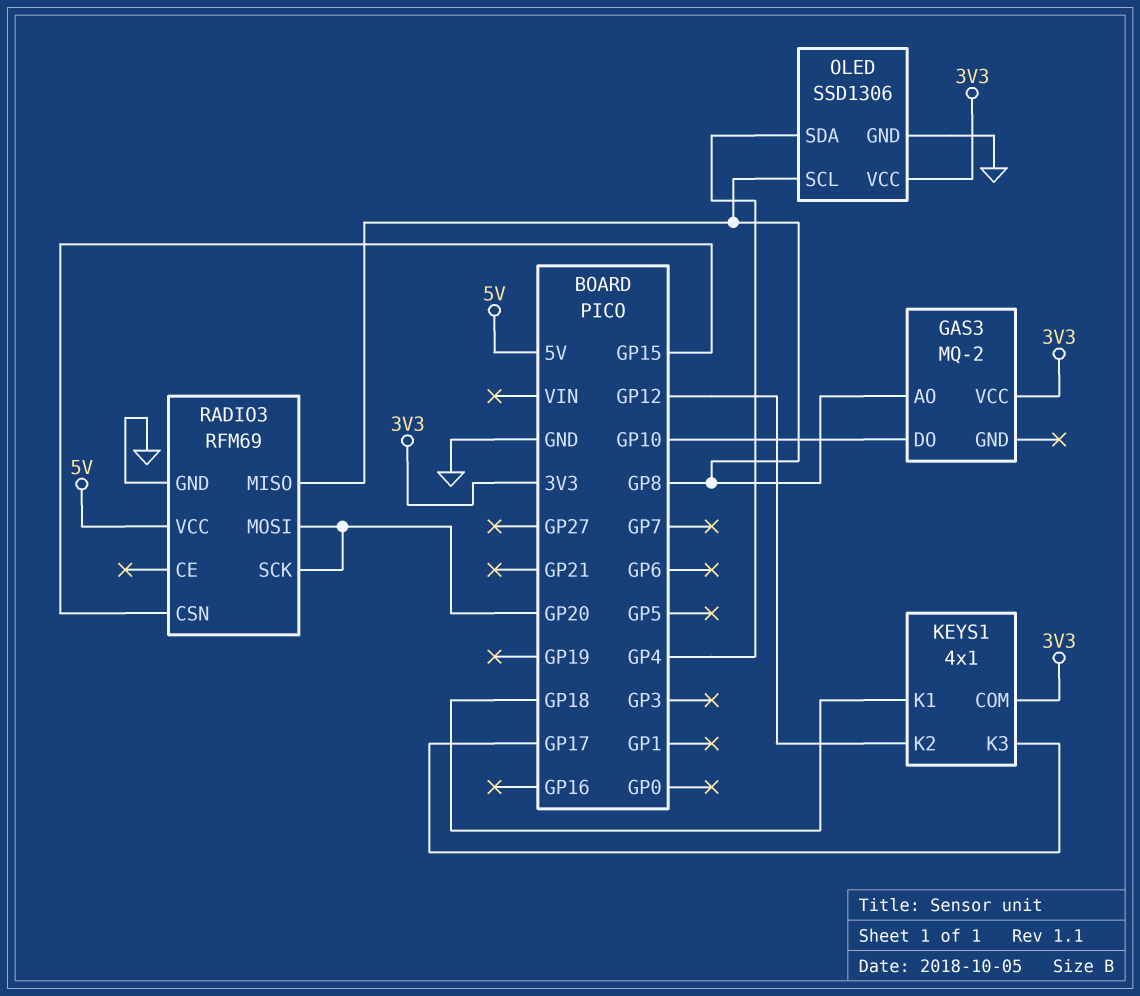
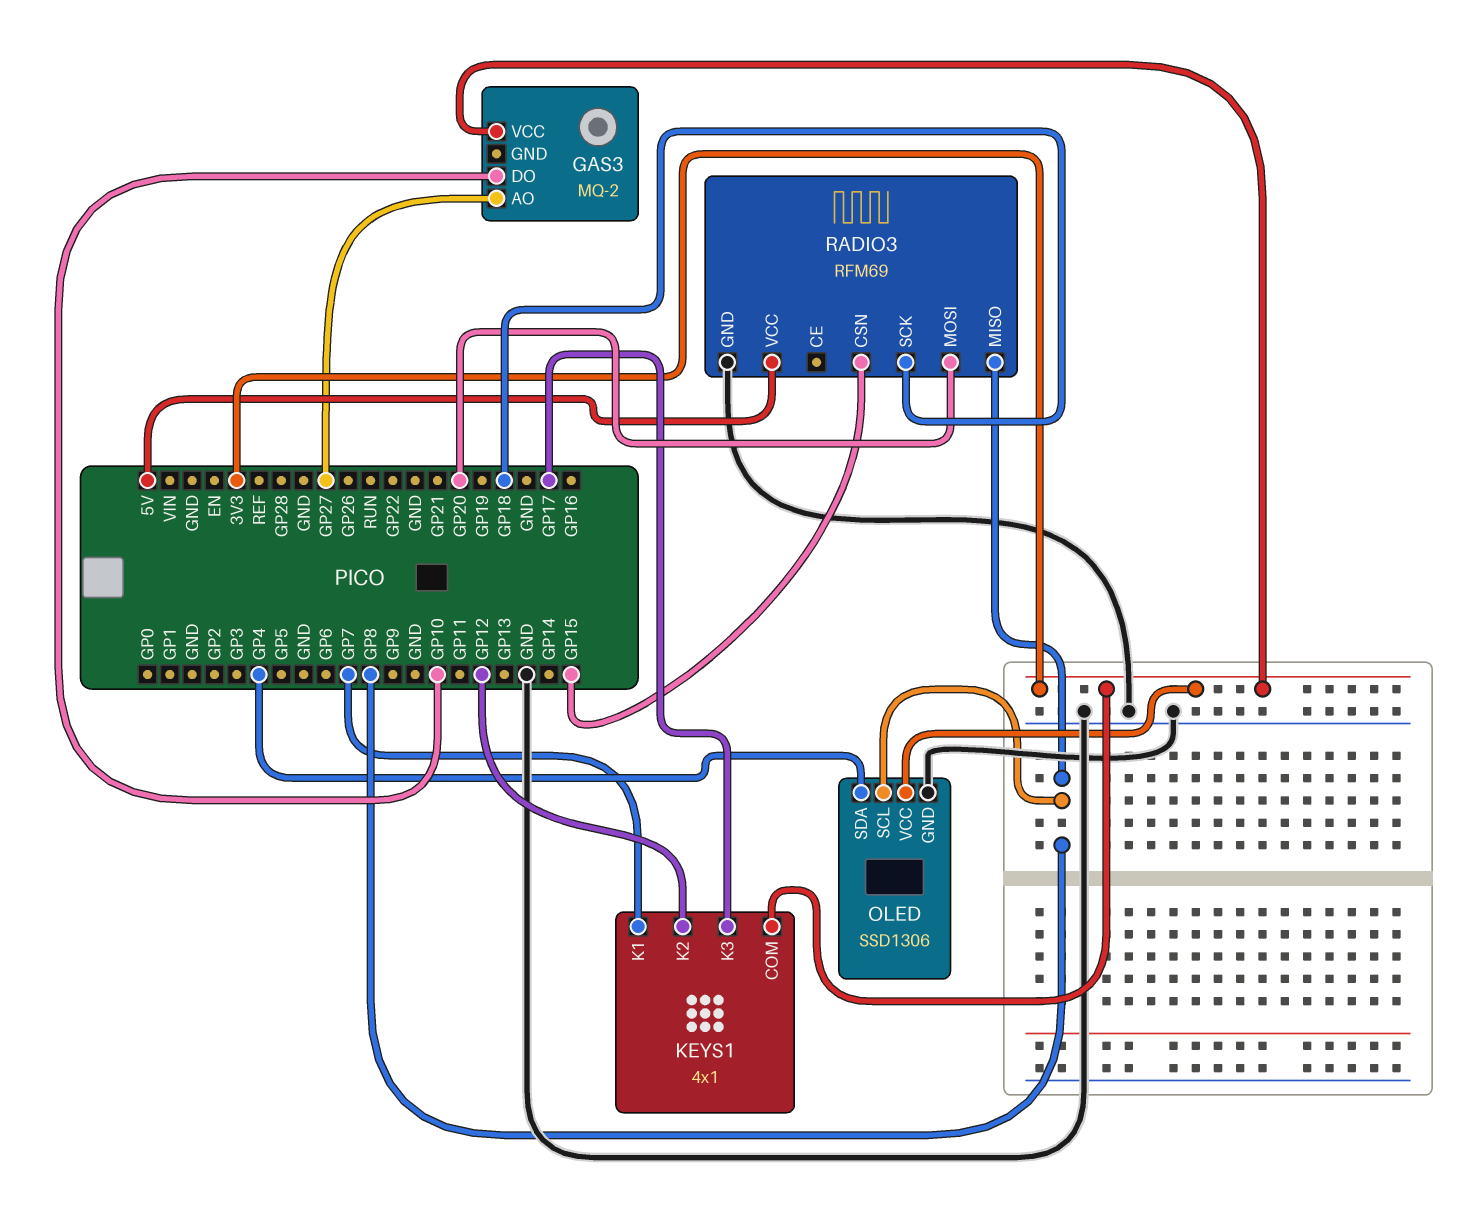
GAS3 pin AO: GP8 -> GP27
KEYS1 pin K1: GP18 -> GP7
RADIO3 pin SCK: GP20 -> GP18

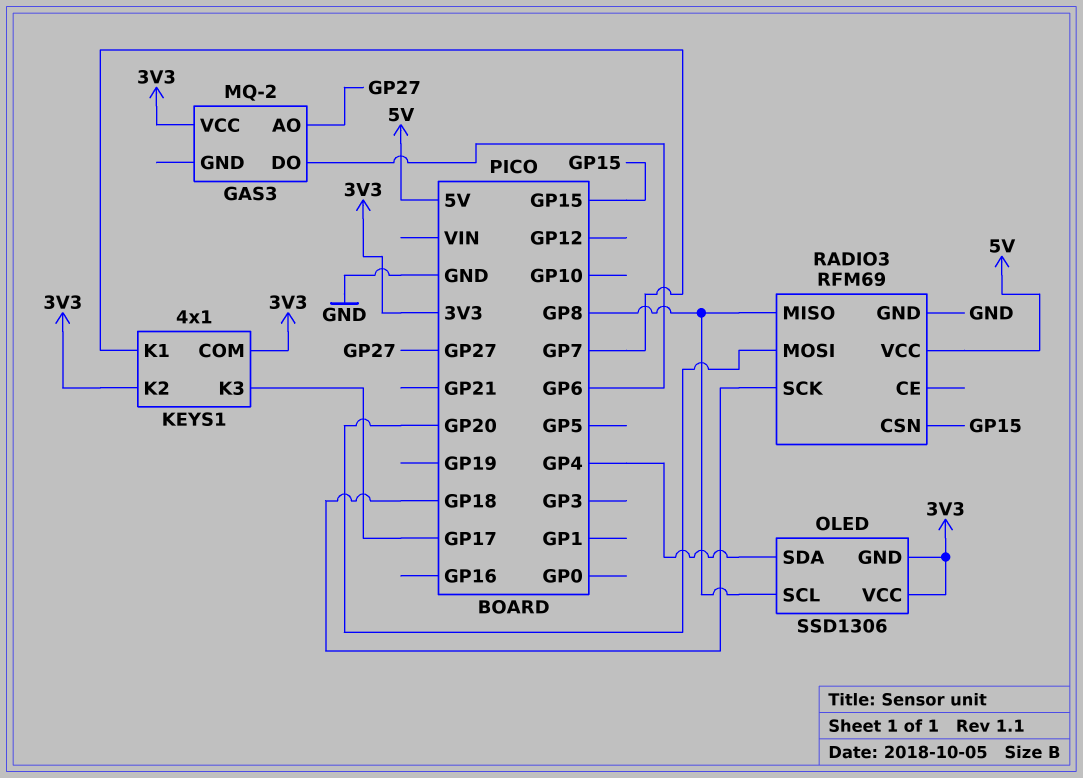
GAS3 pin DO: GP10 -> GP6
KEYS1 pin K2: GP12 -> 3V3
OLED pin GND: GND -> 3V3

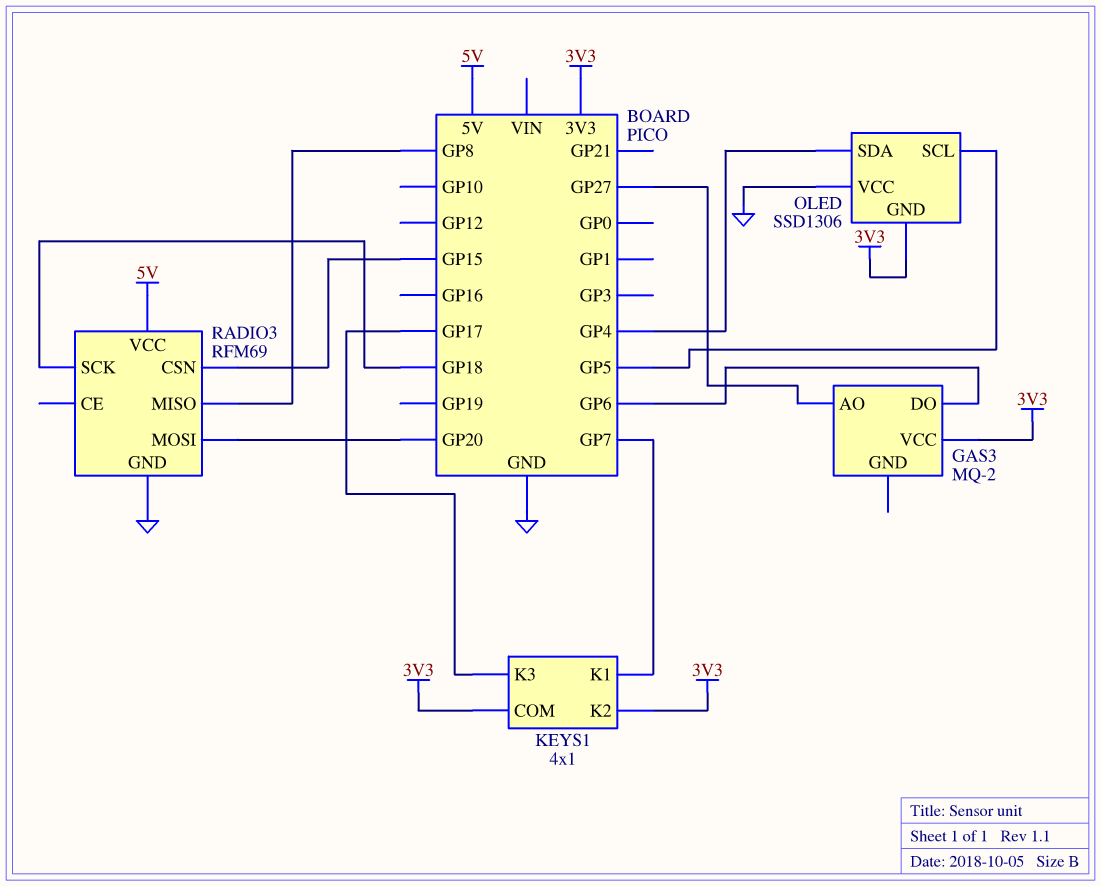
OLED pin SCL: GP8 -> GP5
OLED pin VCC: 3V3 -> GND

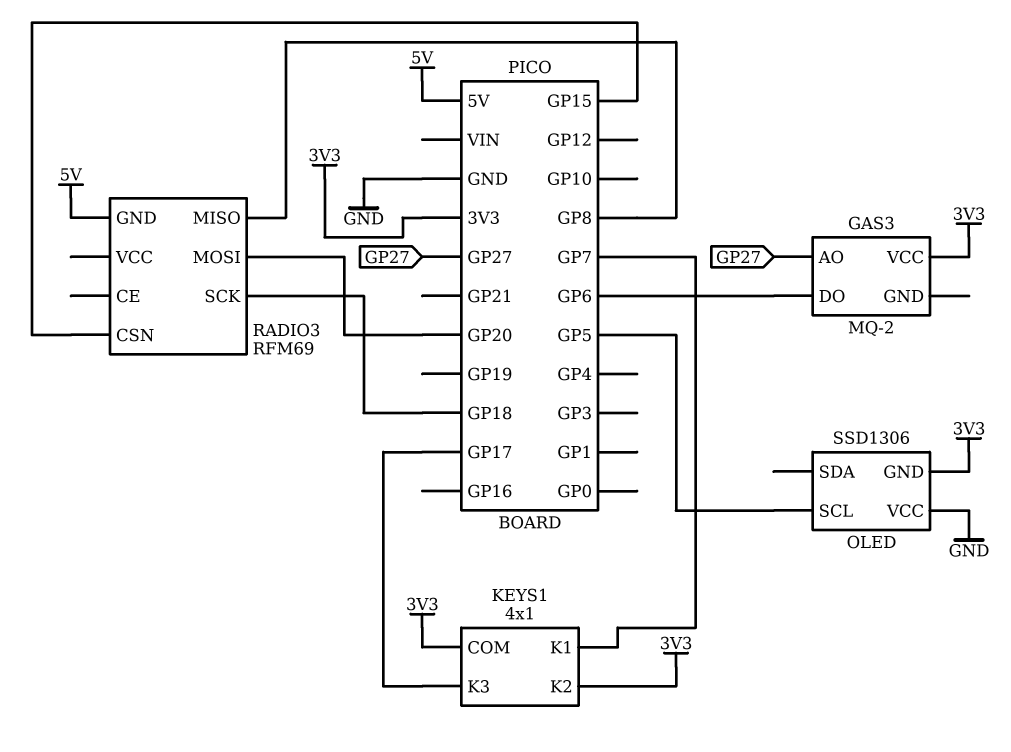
OLED pin SDA: GP4 -> none
RADIO3 pin GND: GND -> 5V
RADIO3 pin VCC: 5V -> none

